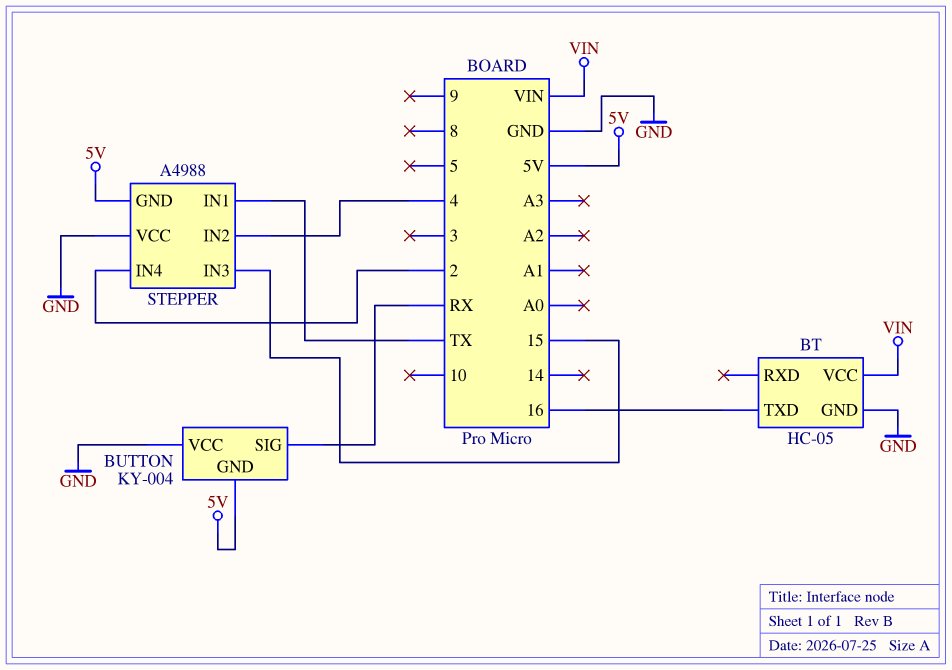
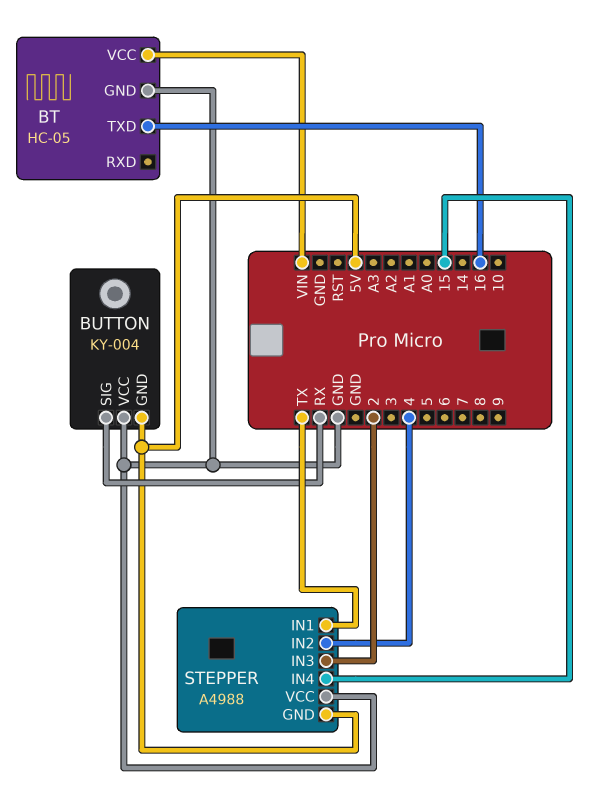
STEPPER pin IN3: 15 -> 2
STEPPER pin IN4: 2 -> 15

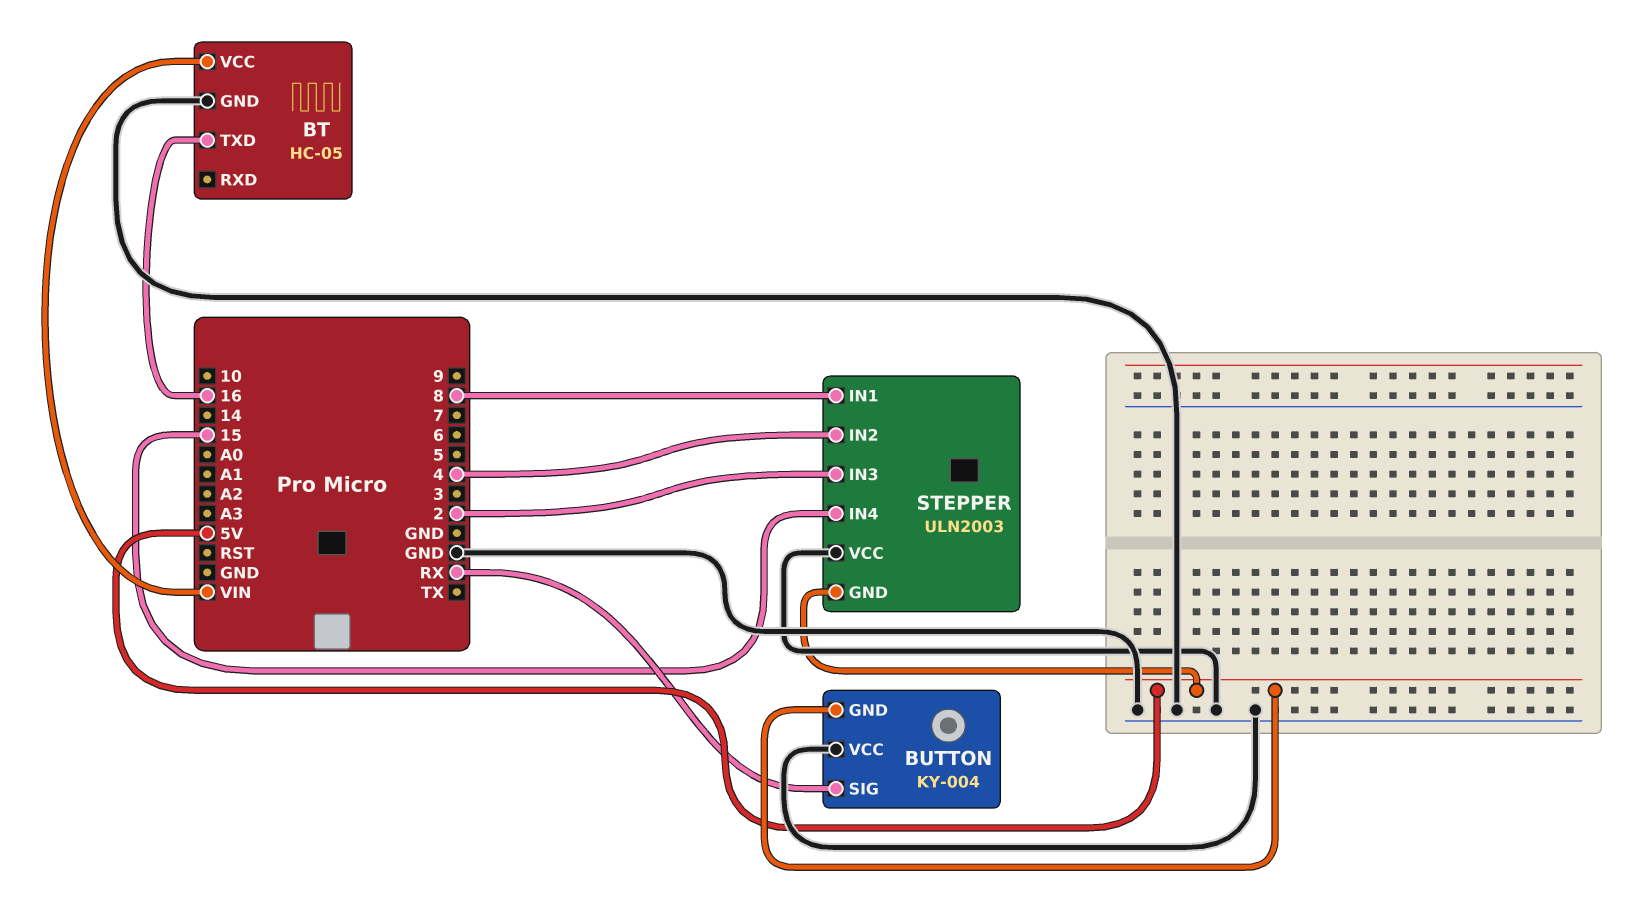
STEPPER: A4988 -> ULN2003
STEPPER pin IN1: TX -> 8

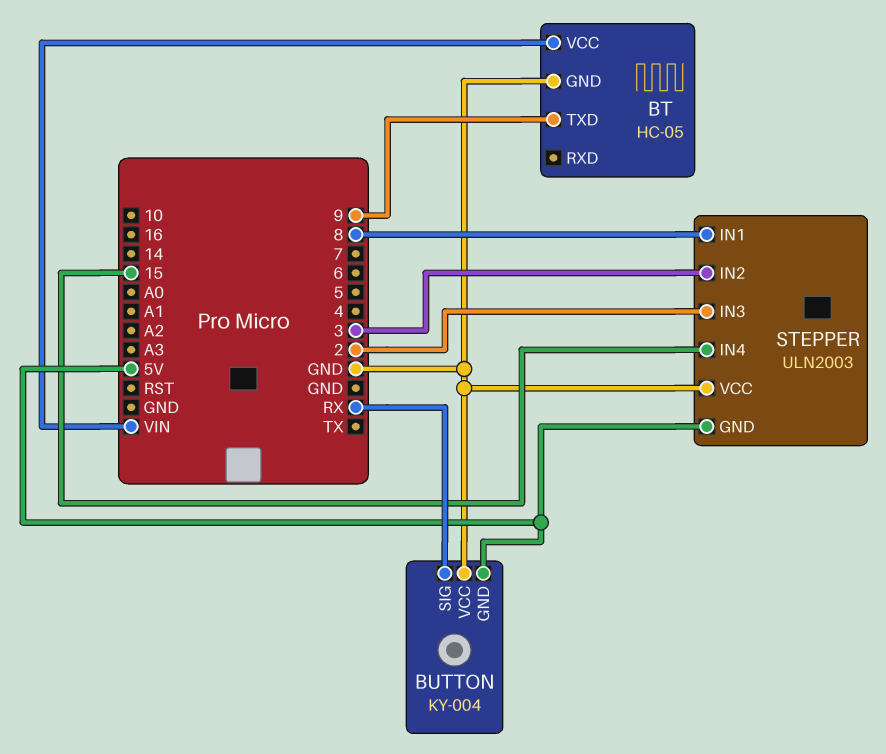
BT pin TXD: 16 -> 9
STEPPER pin IN2: 4 -> 3

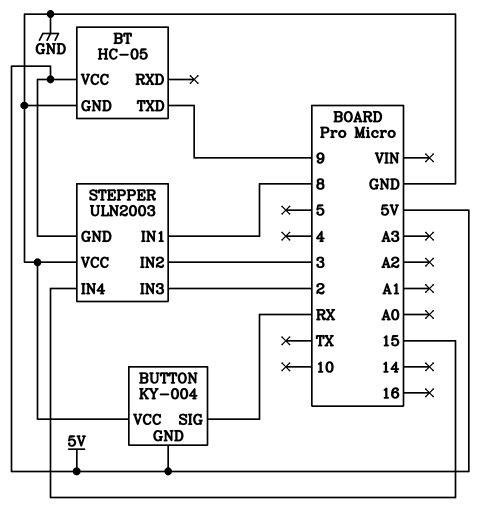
BT pin VCC: VIN -> 5V

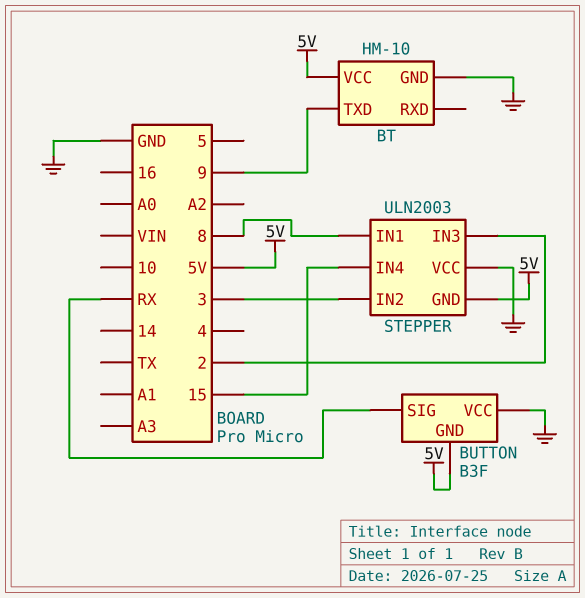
BT: HC-05 -> HM-10
BUTTON: KY-004 -> B3F

